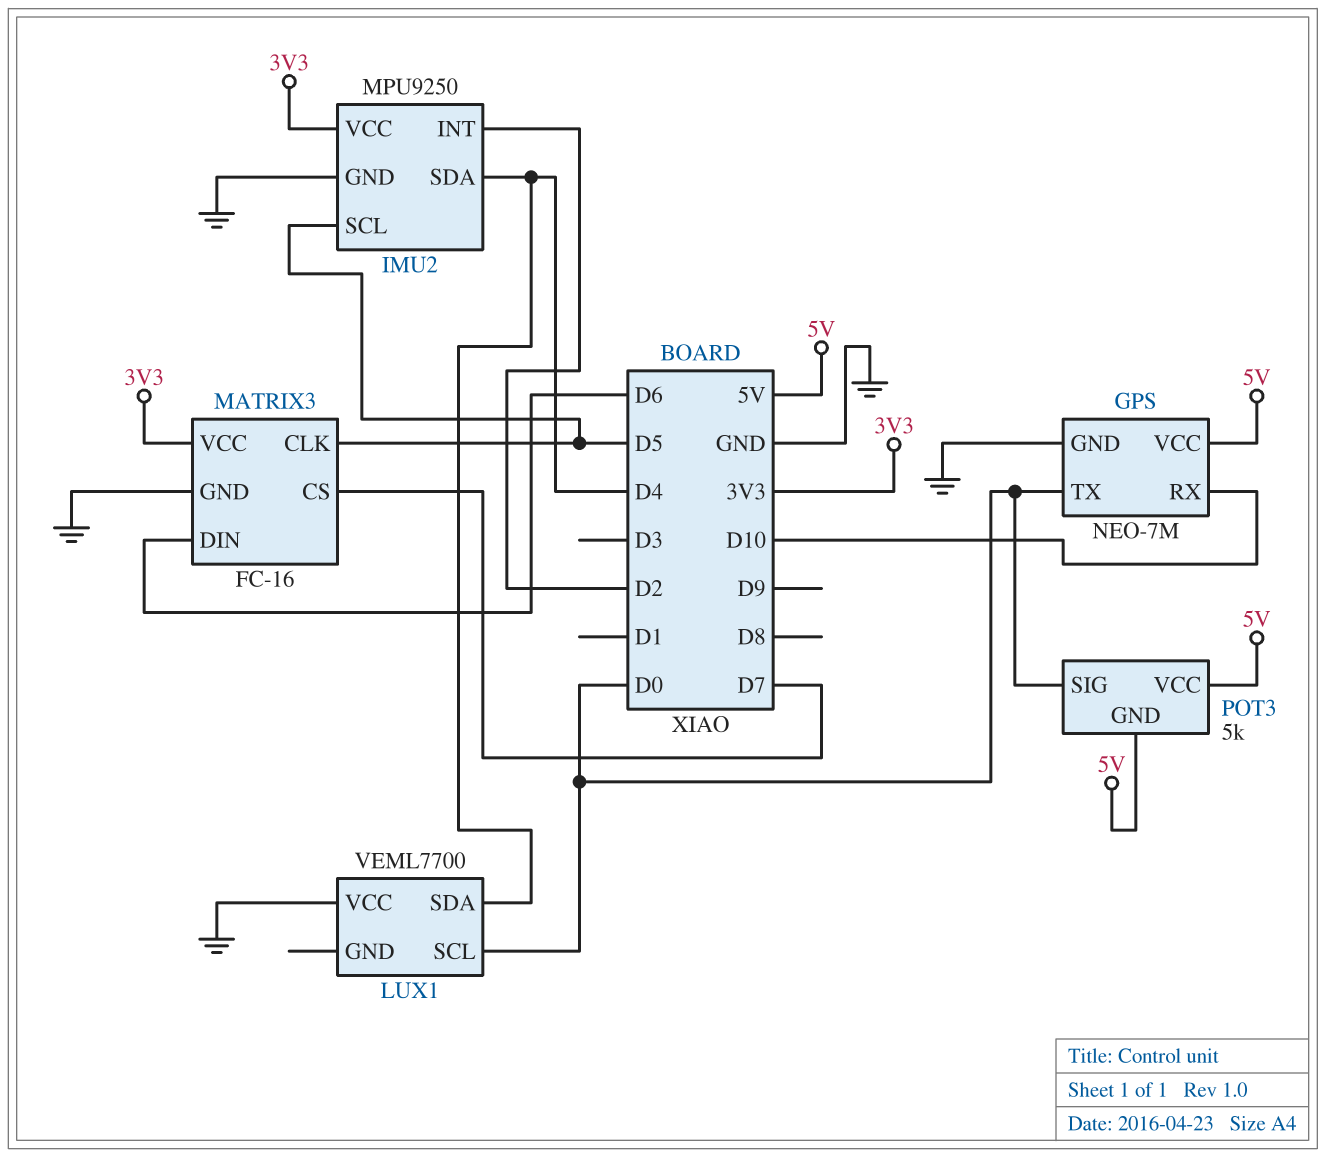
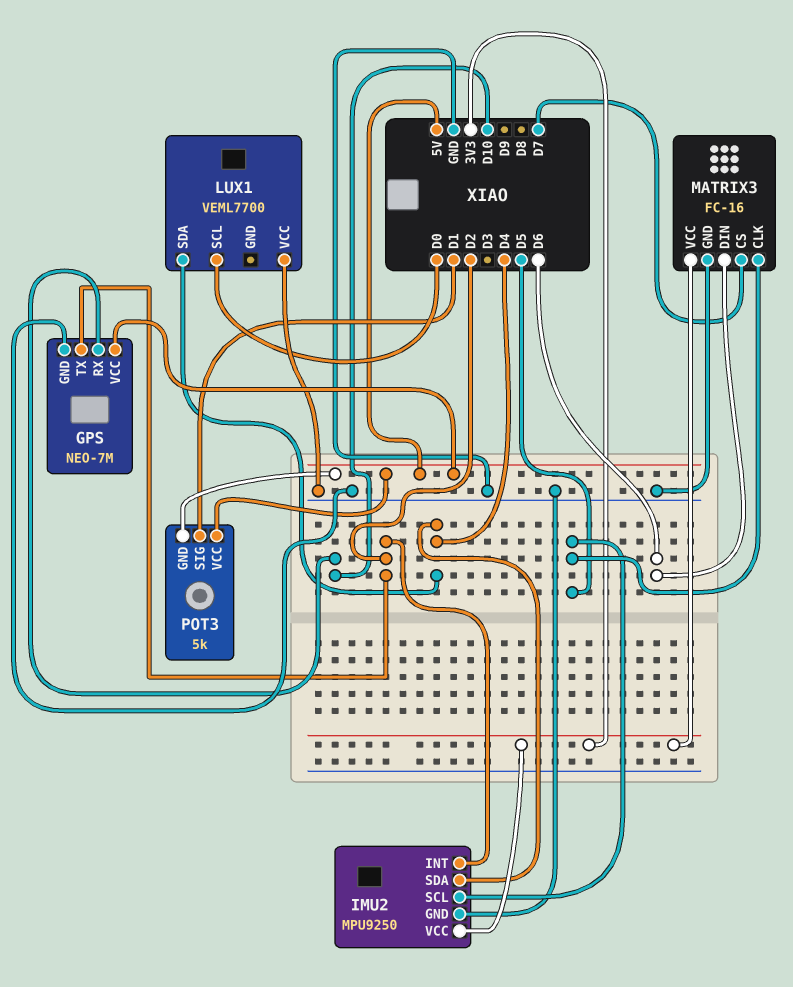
GPS pin TX: D0 -> D2
POT3 pin SIG: D0 -> D1

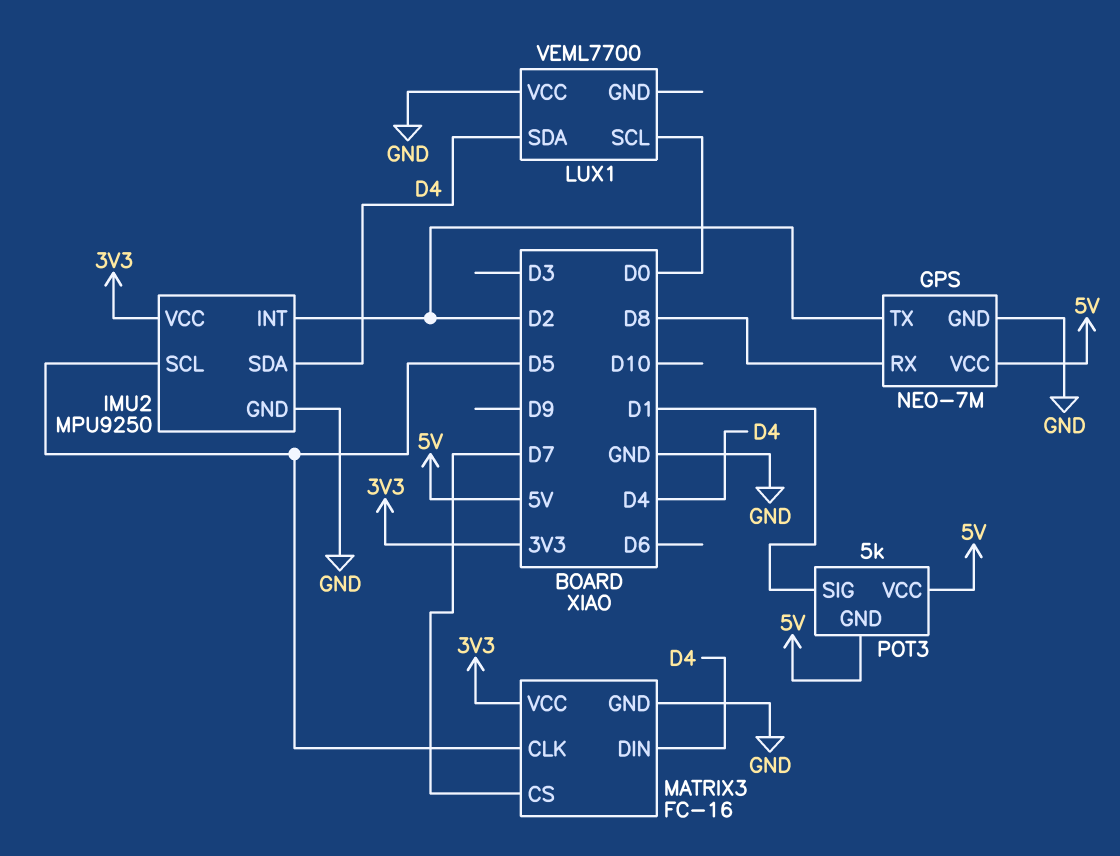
GPS pin RX: D10 -> D8
MATRIX3 pin DIN: D6 -> D4

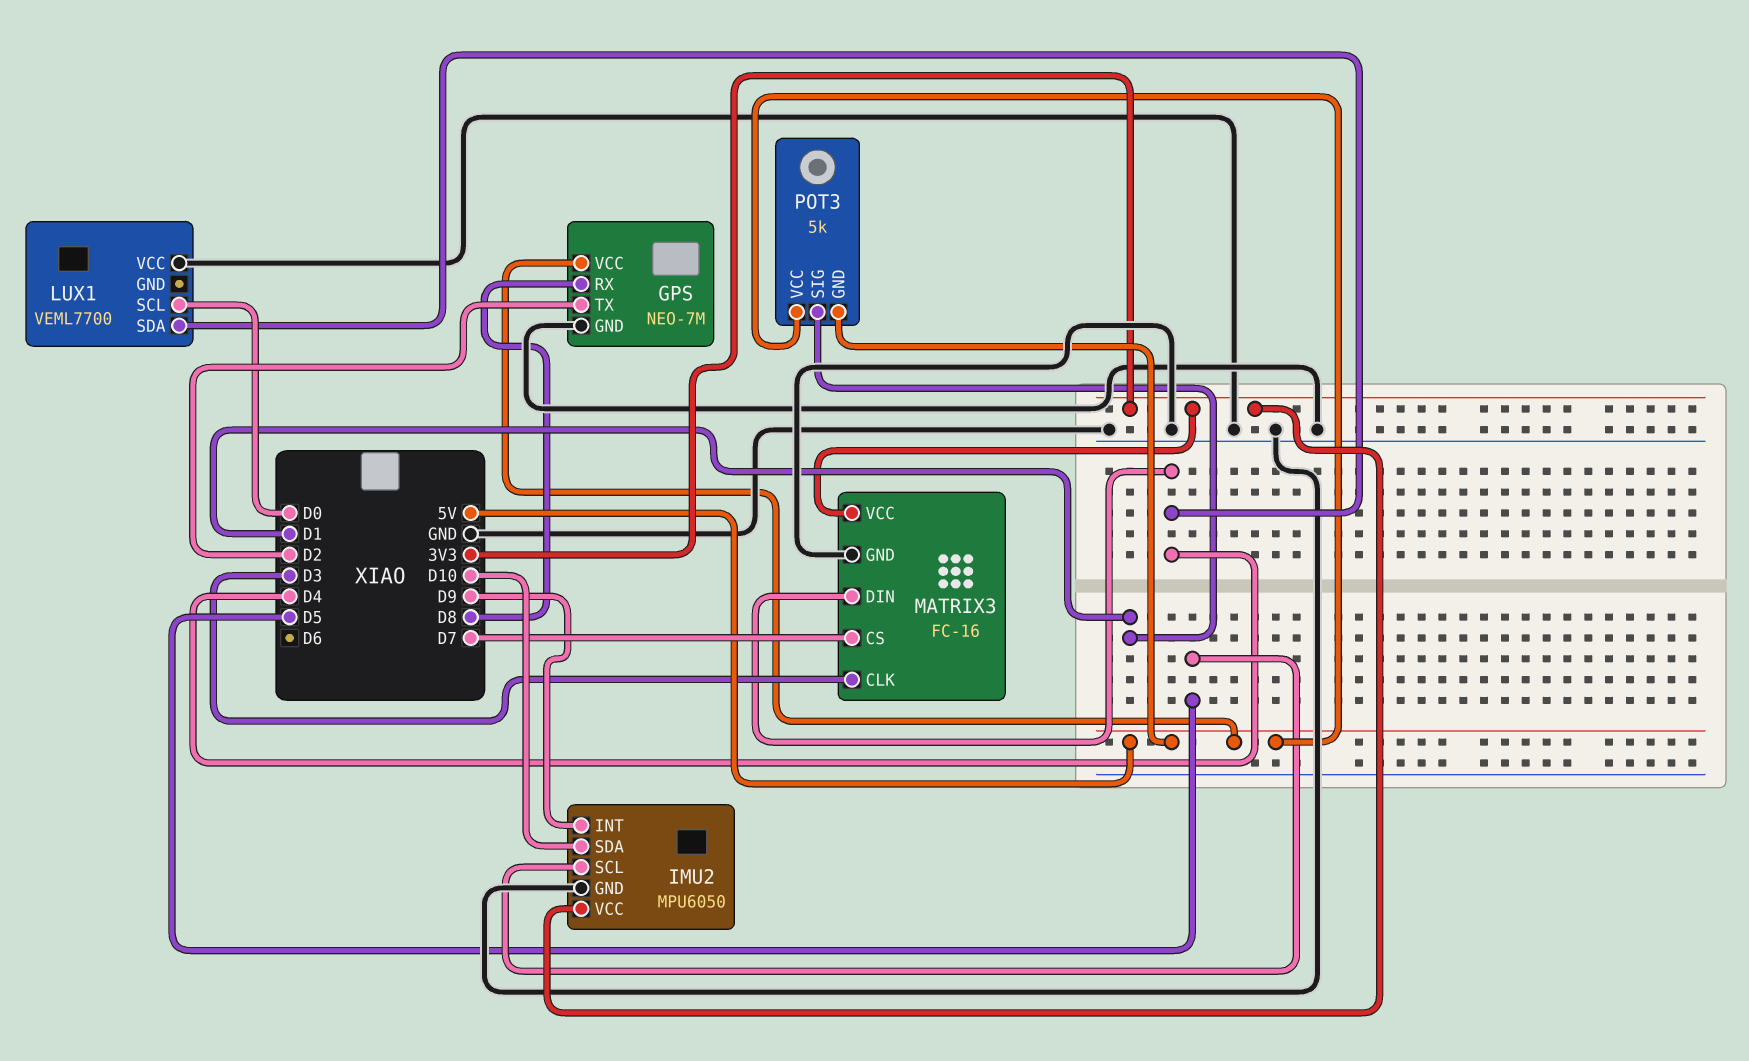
IMU2: MPU9250 -> MPU6050
IMU2 pin INT: D2 -> D9
IMU2 pin SDA: D4 -> D10
MATRIX3 pin CLK: D5 -> D3

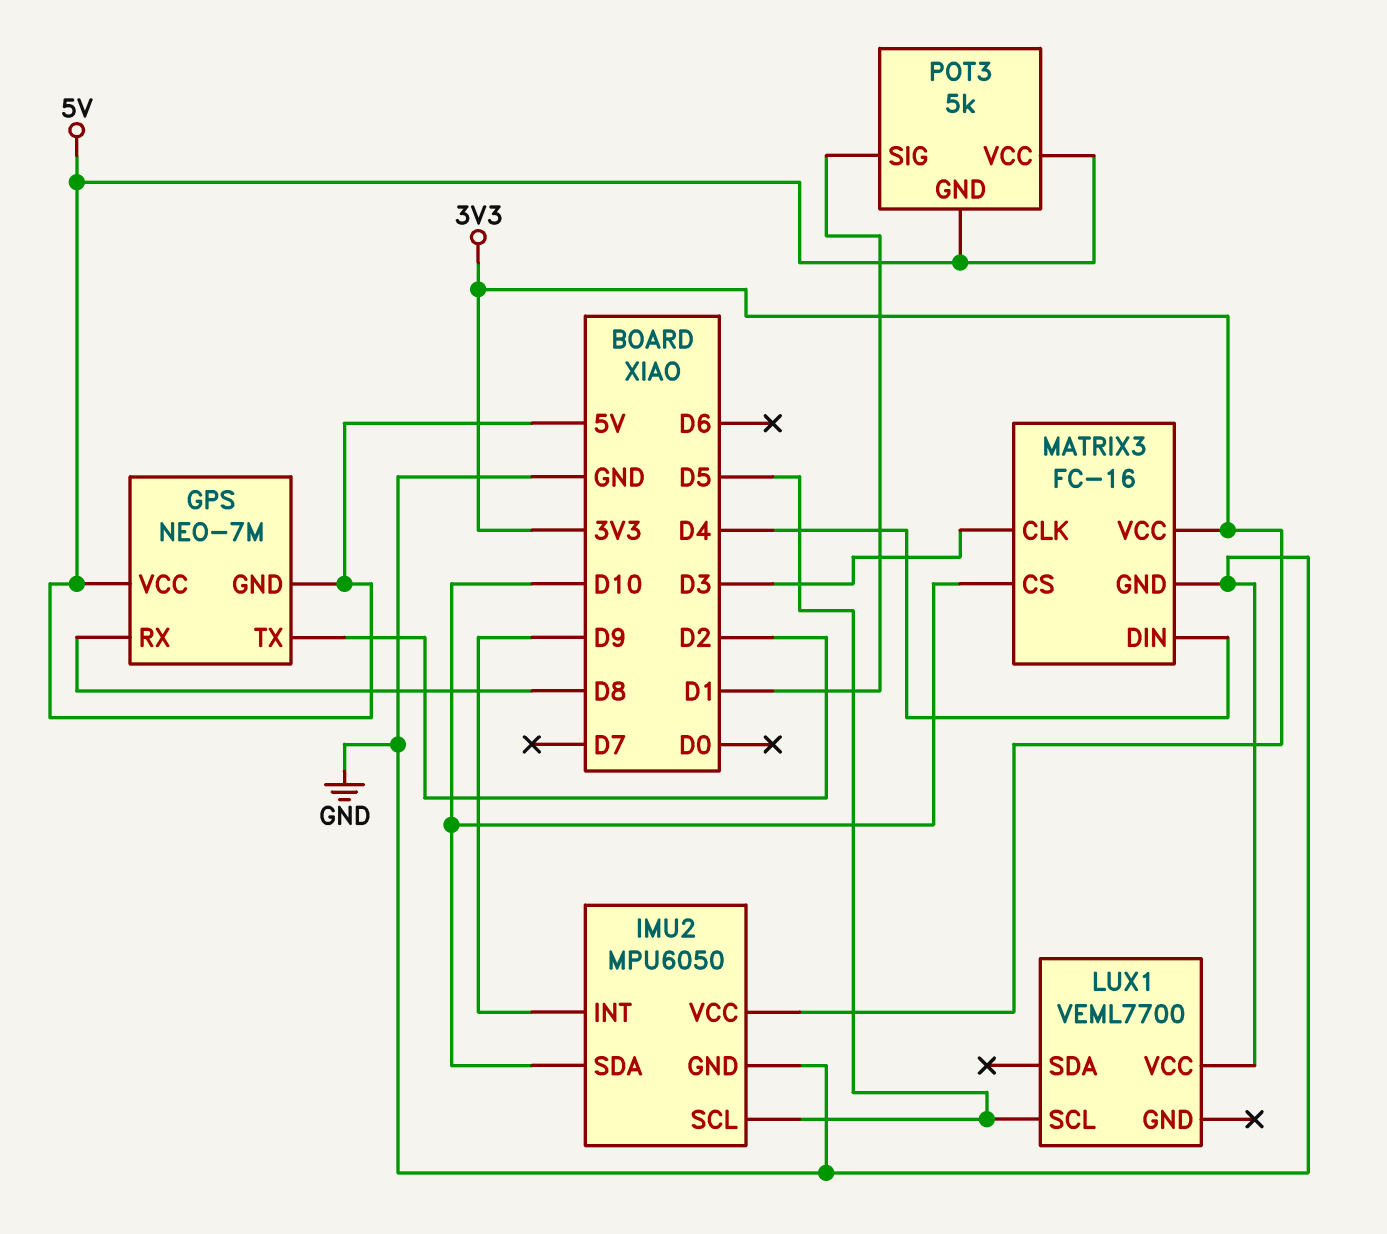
GPS pin GND: GND -> 5V
LUX1 pin SCL: D0 -> D5
LUX1 pin SDA: D4 -> none
MATRIX3 pin CS: D7 -> D10

